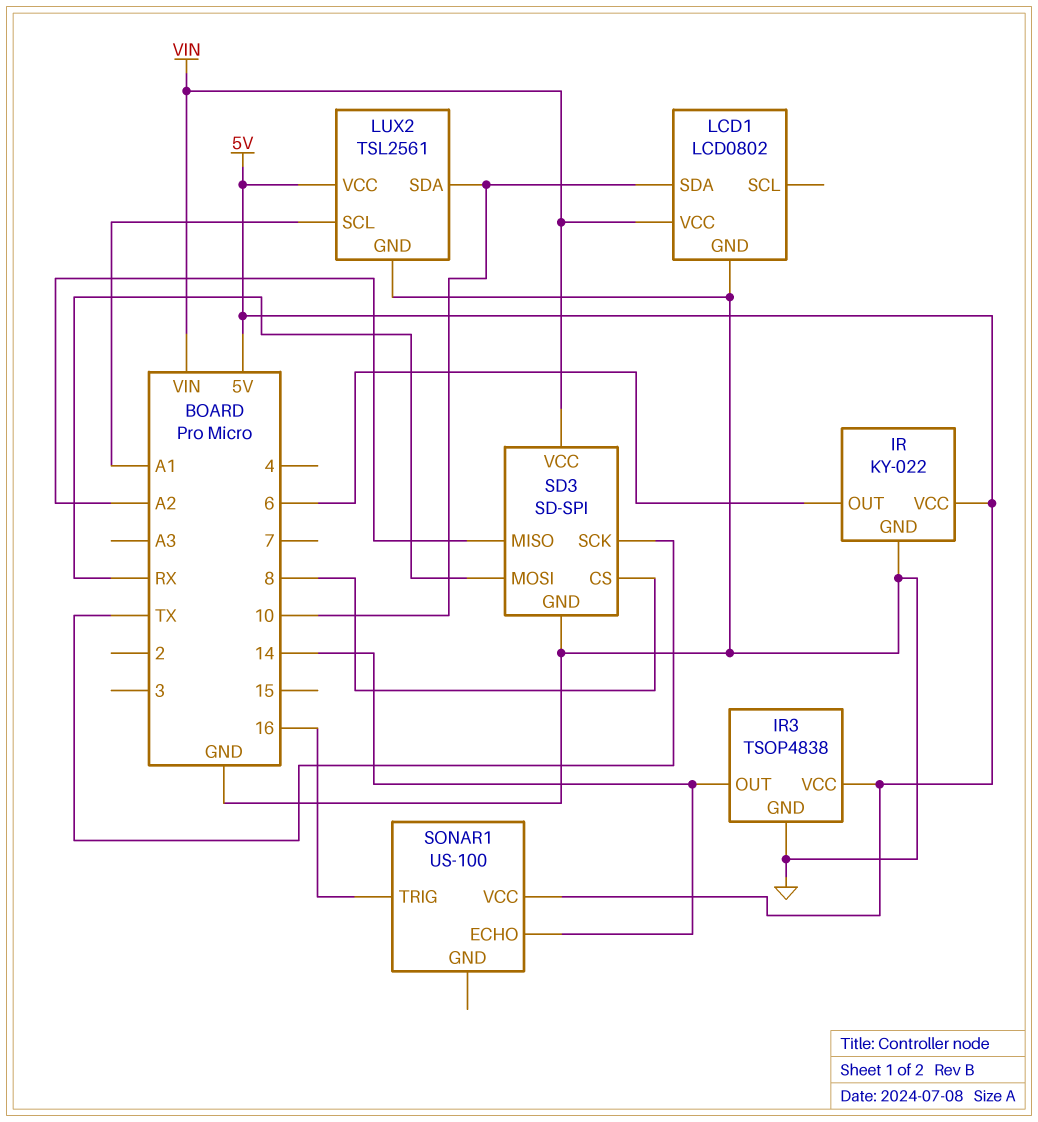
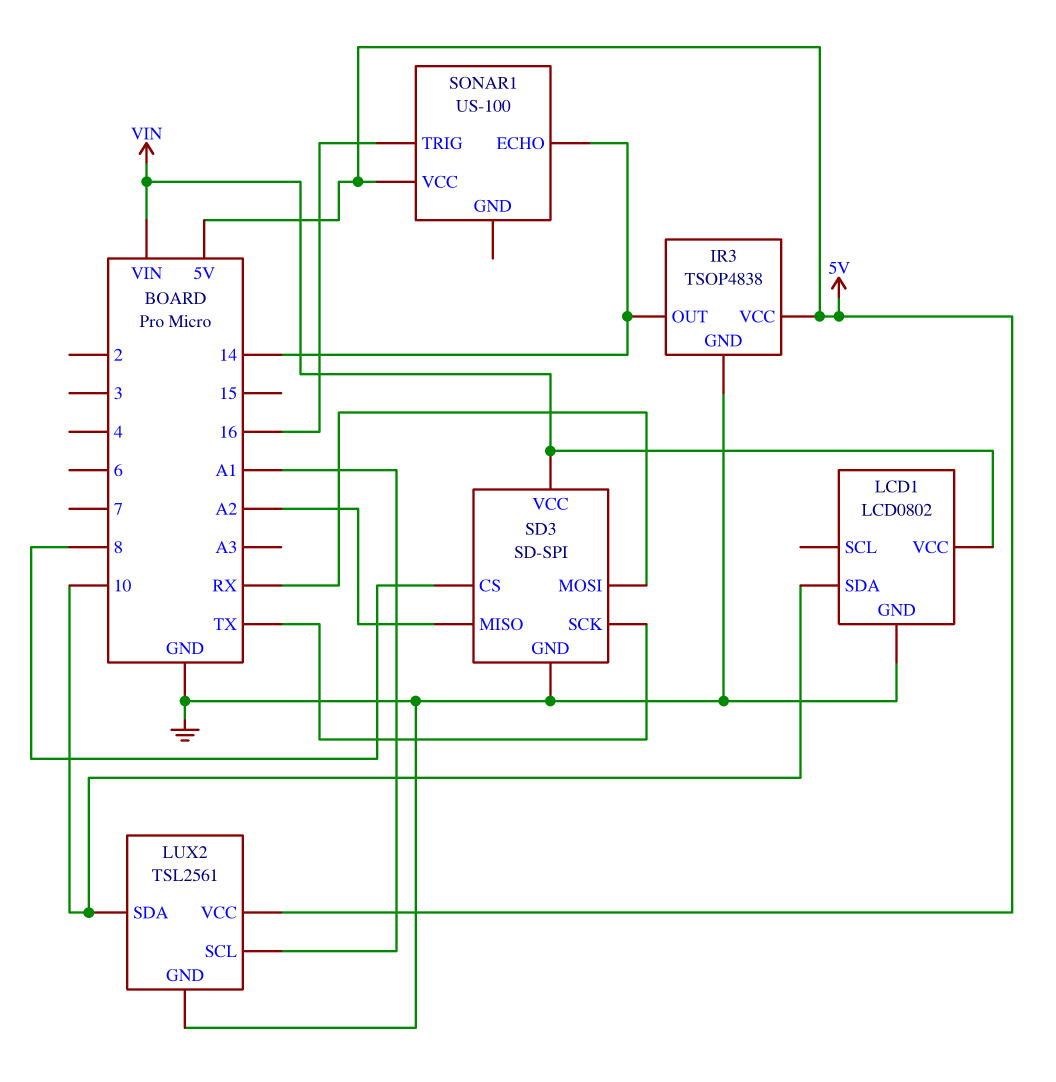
IR: KY-022 -> none
IR pin GND: GND -> none
IR pin OUT: 6 -> none
IR pin VCC: 5V -> none

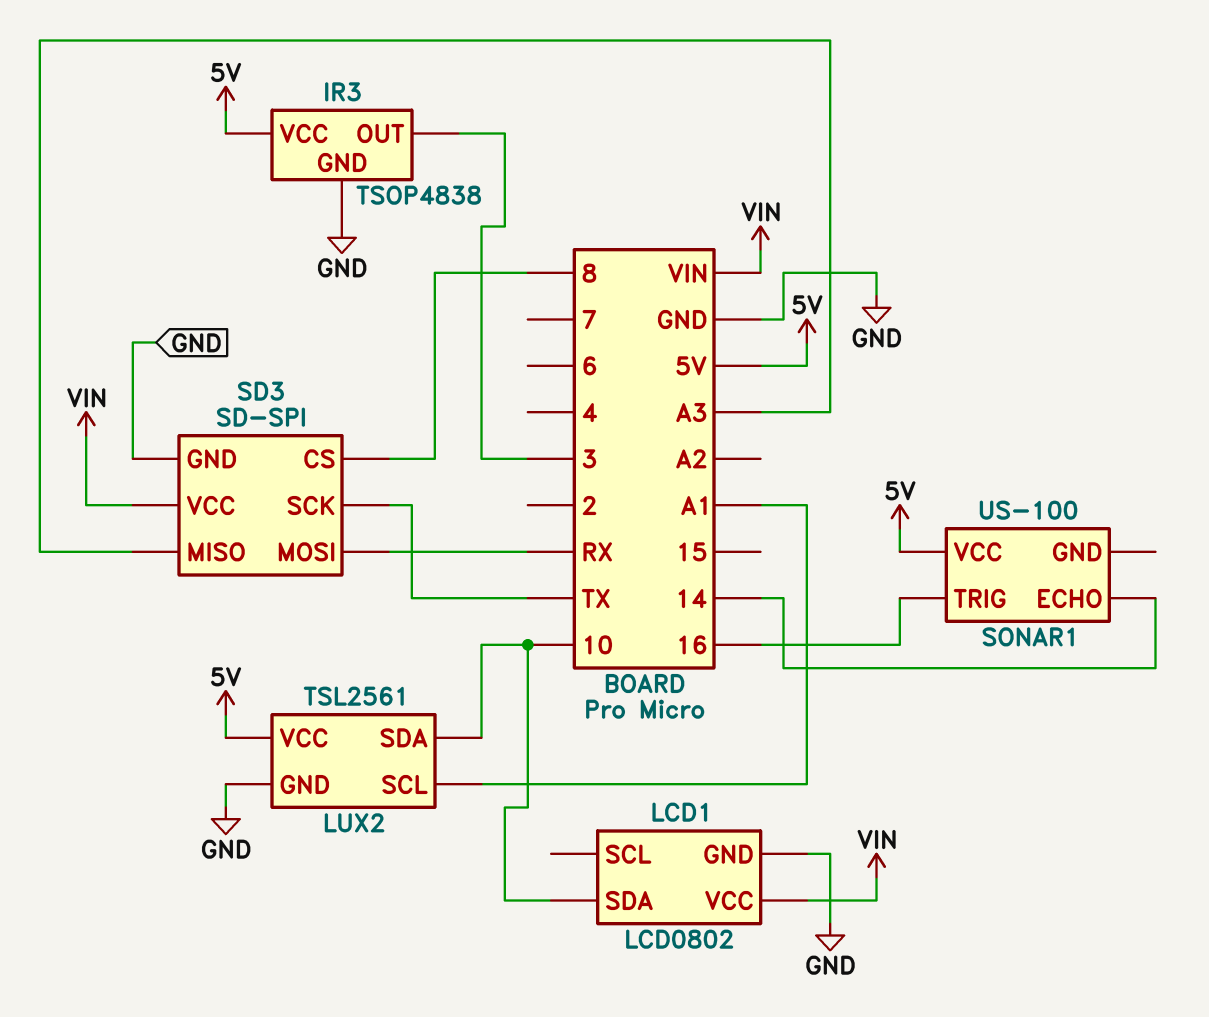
IR3 pin OUT: 14 -> 3
SD3 pin MISO: A2 -> A3

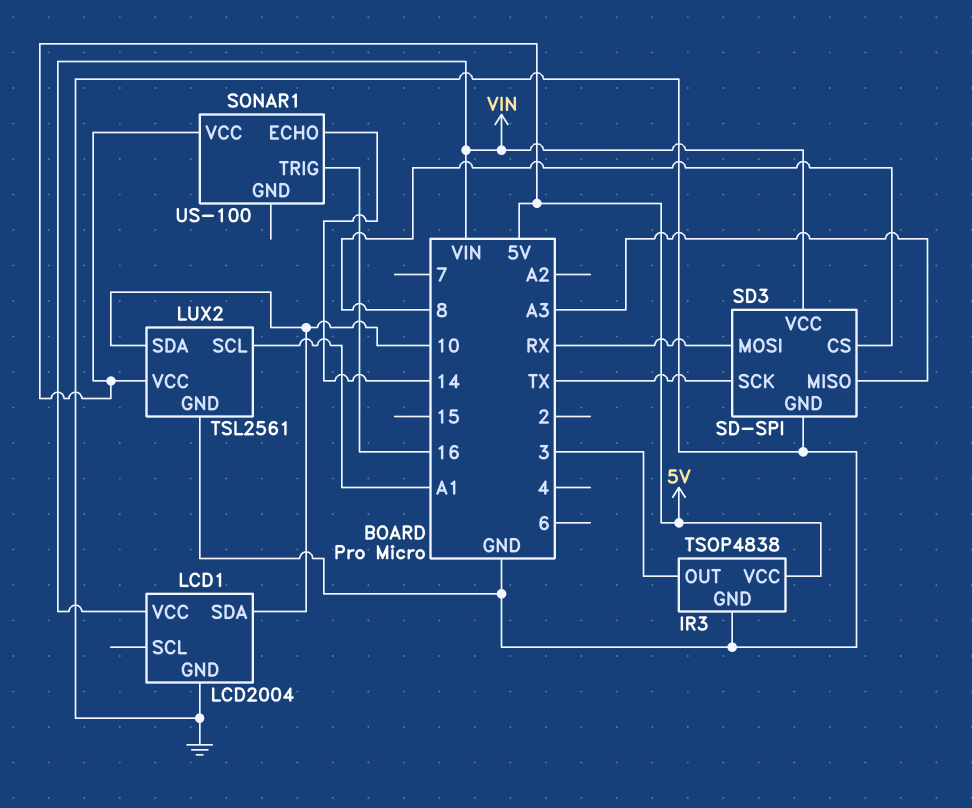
LCD1: LCD0802 -> LCD2004

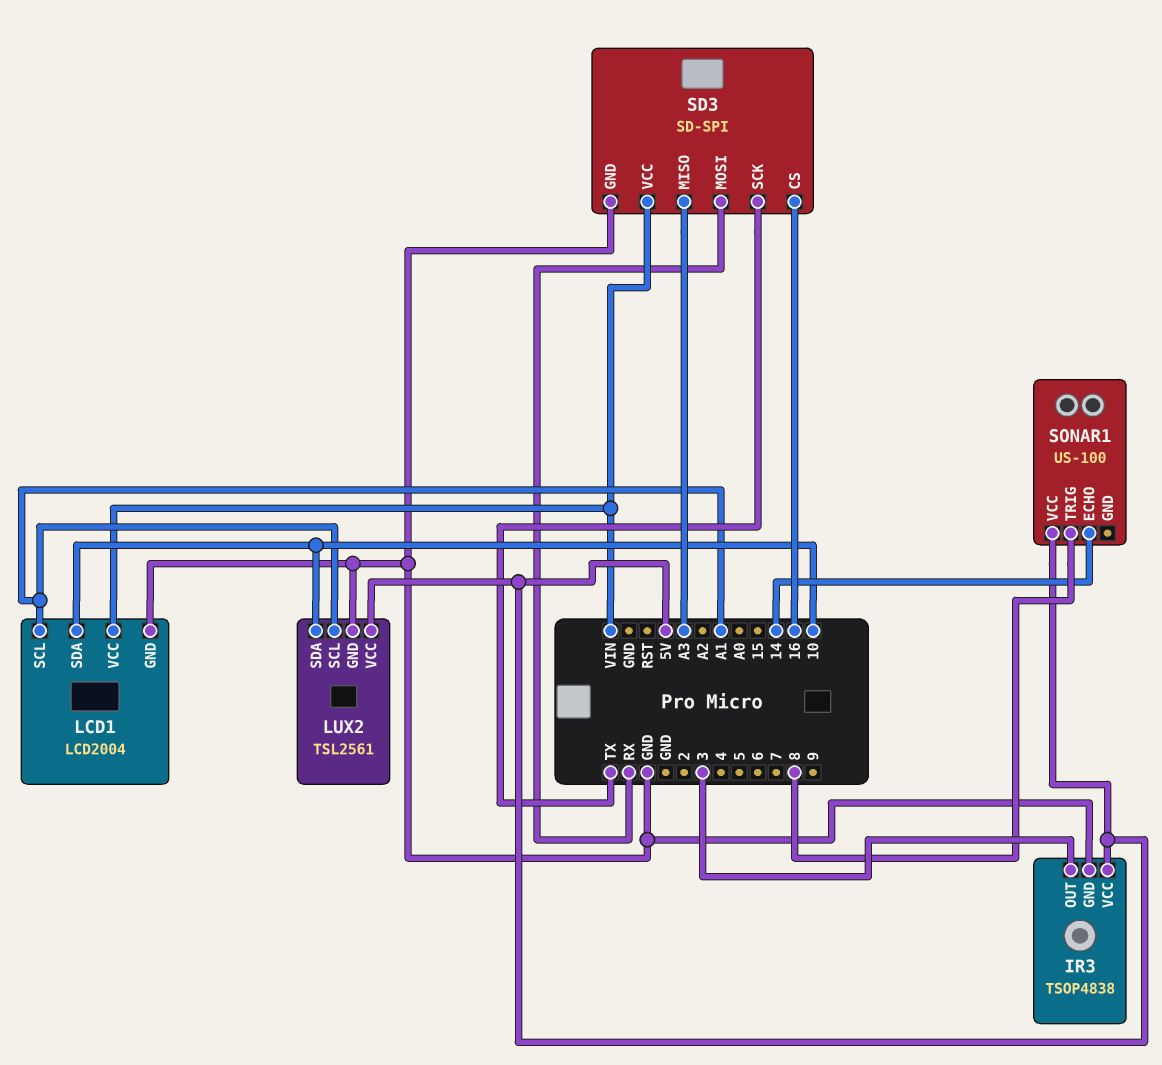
LCD1 pin SCL: none -> A1
SD3 pin CS: 8 -> 16
SONAR1 pin TRIG: 16 -> 8

